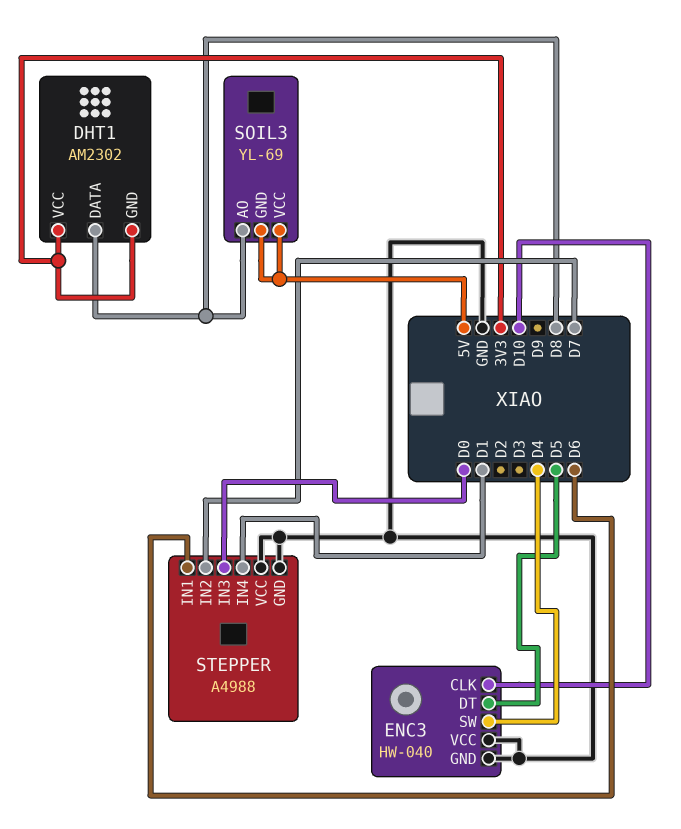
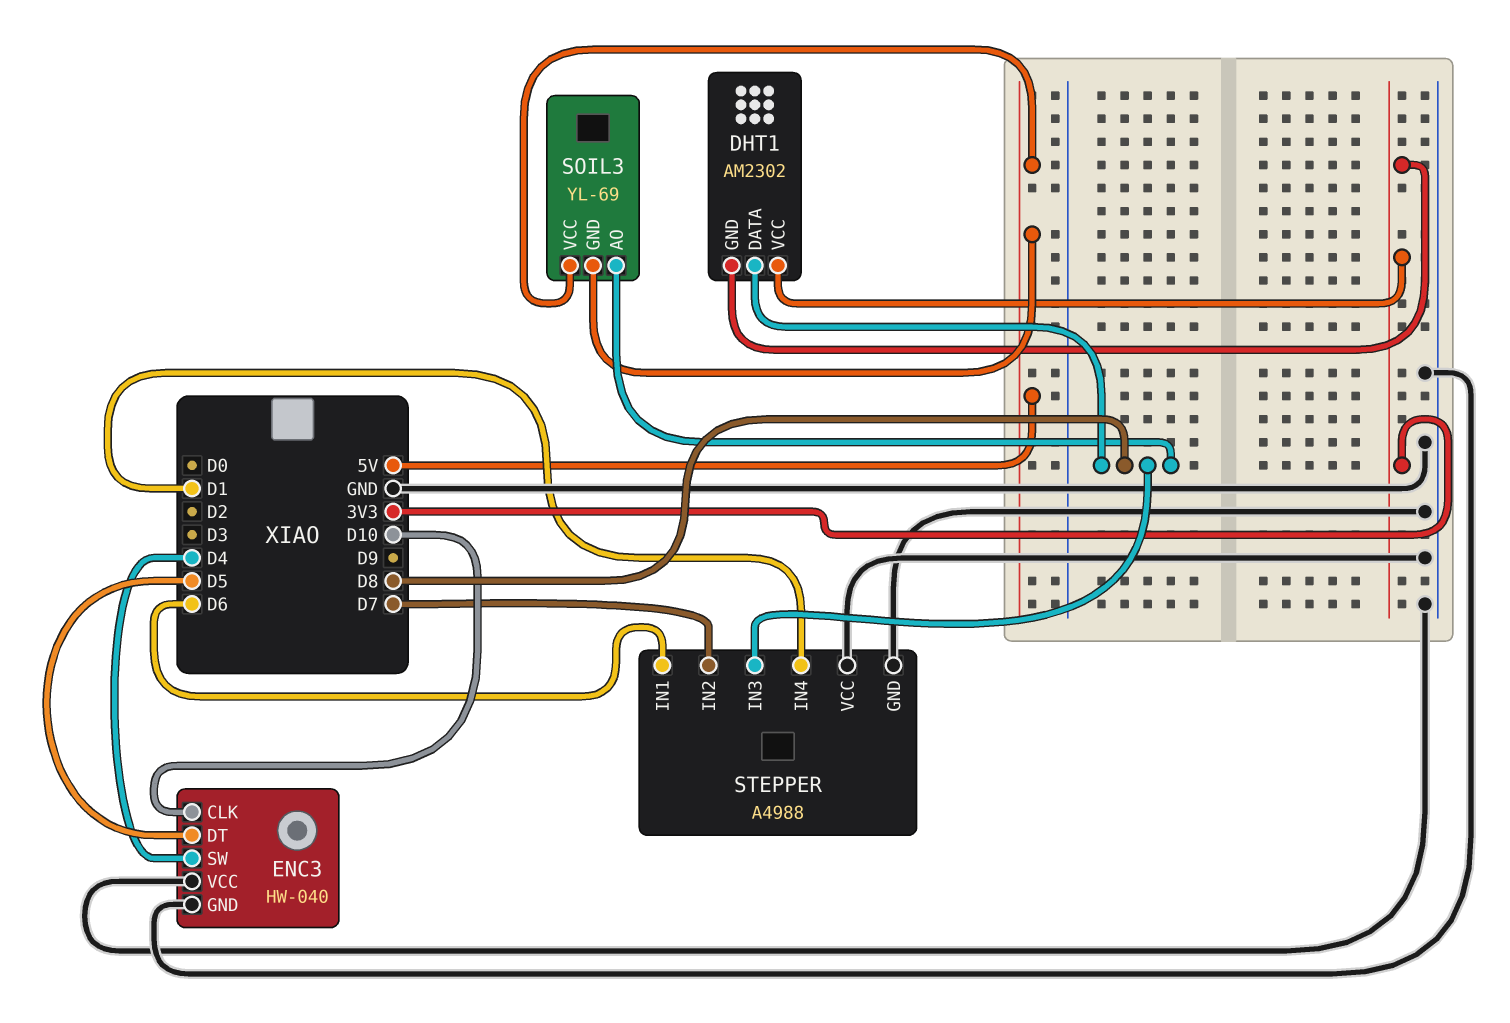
STEPPER pin IN3: D0 -> D8

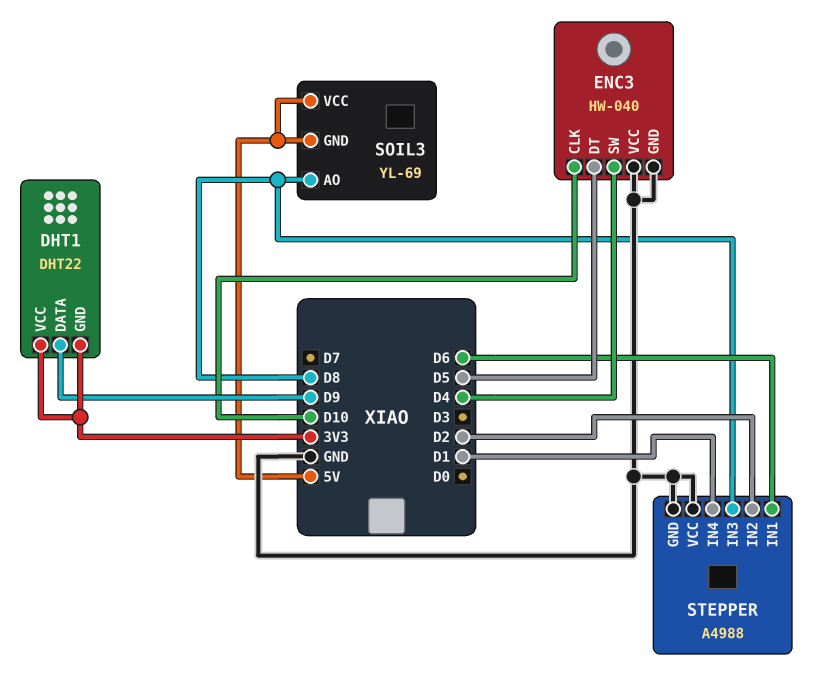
DHT1: AM2302 -> DHT22
DHT1 pin DATA: D8 -> D9
STEPPER pin IN2: D7 -> D2

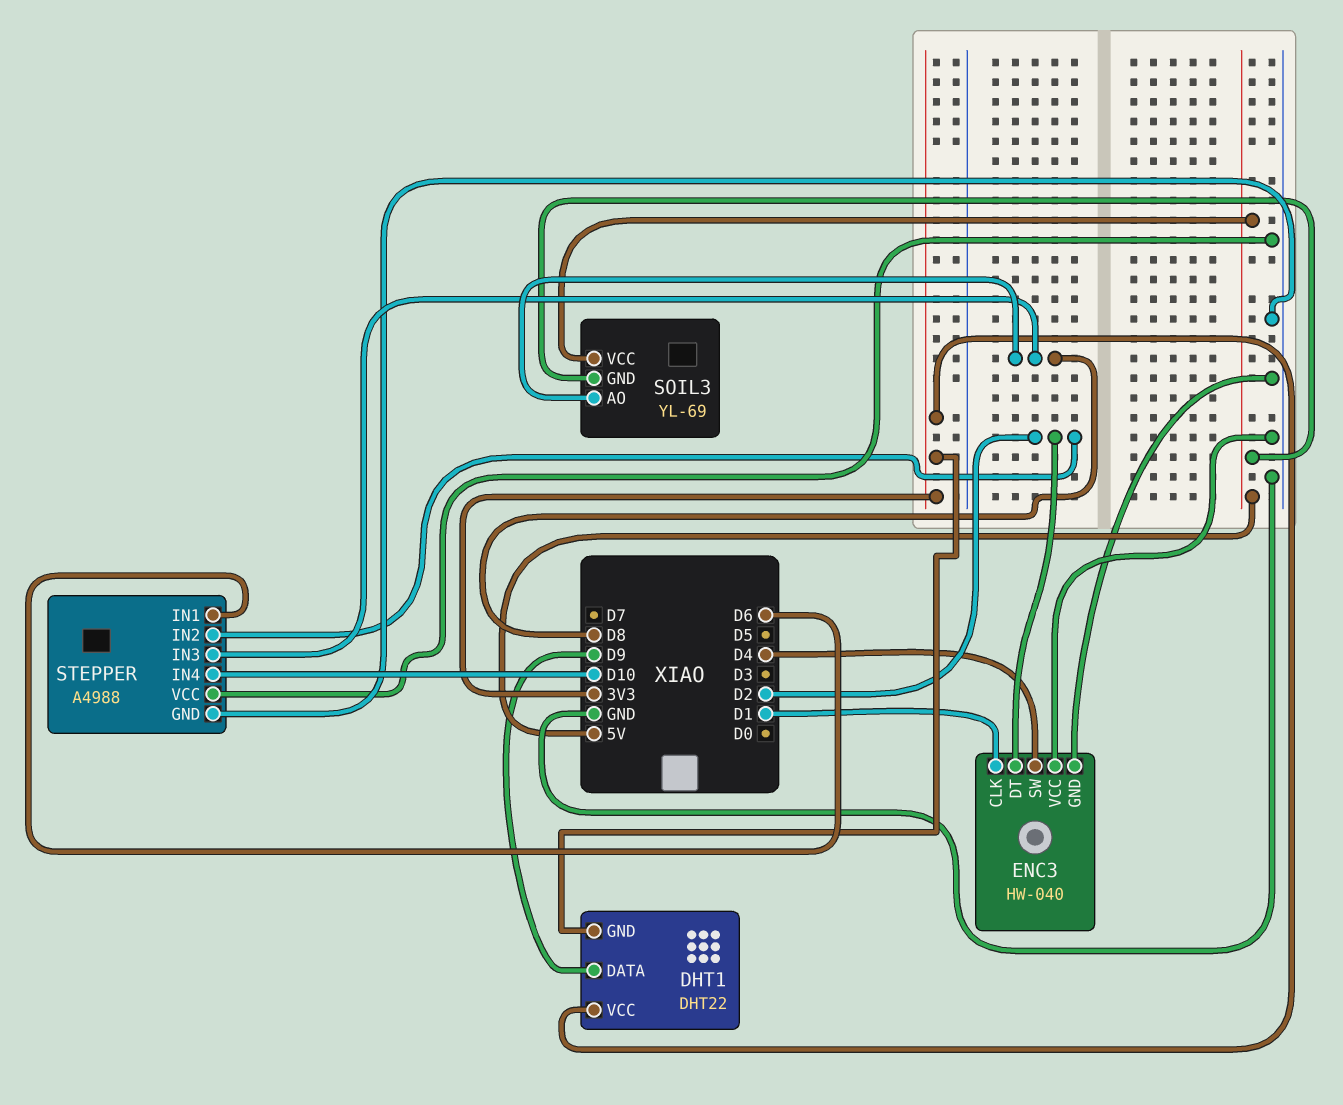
ENC3 pin CLK: D10 -> D1
ENC3 pin DT: D5 -> D2
STEPPER pin IN4: D1 -> D10

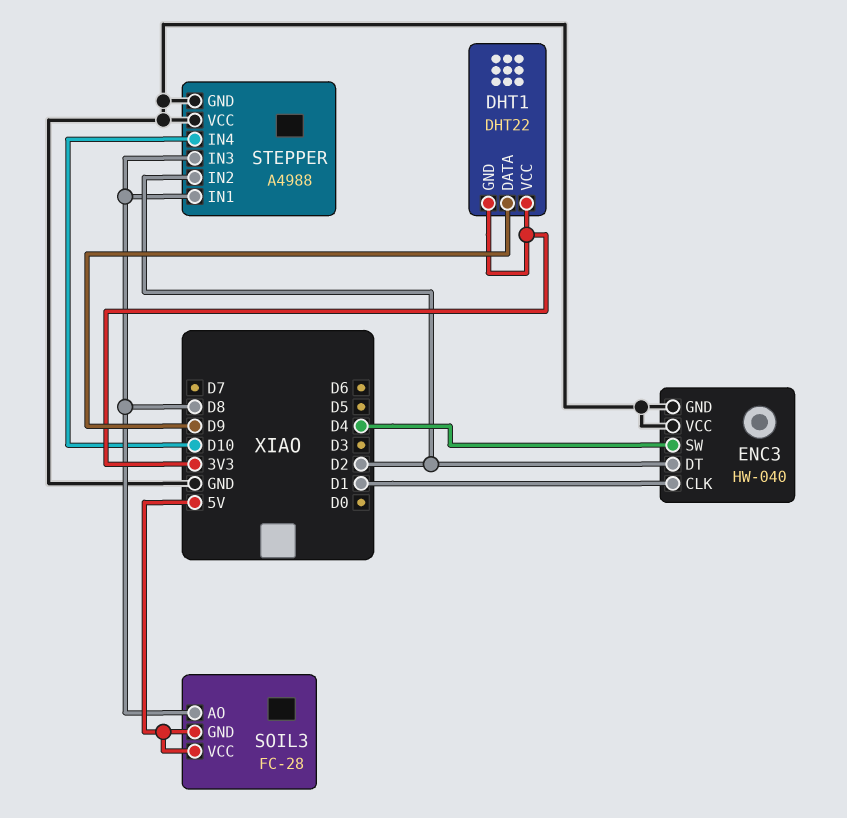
SOIL3: YL-69 -> FC-28
STEPPER pin IN1: D6 -> D8

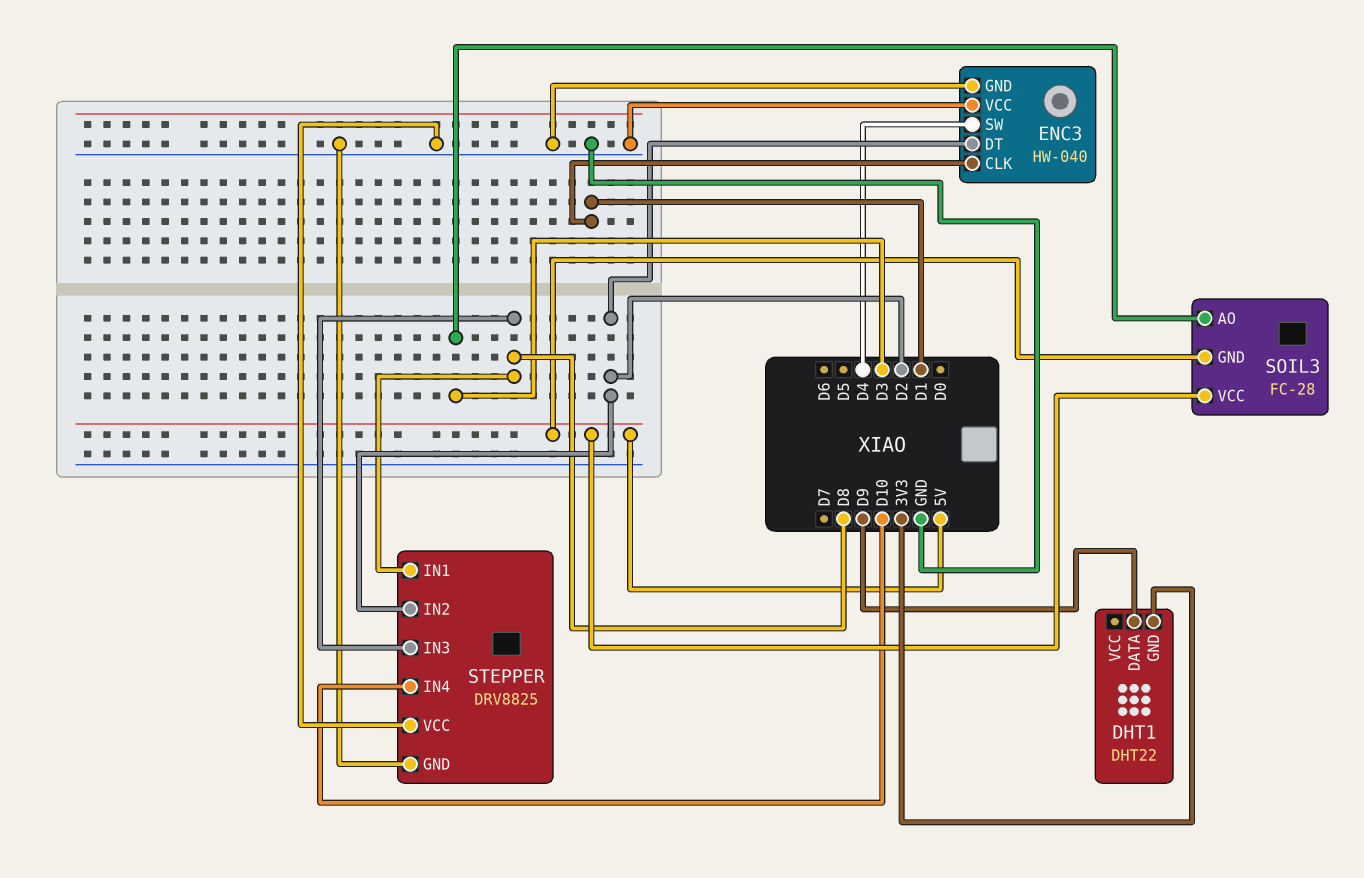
DHT1 pin VCC: 3V3 -> none
SOIL3 pin AO: D8 -> D3
STEPPER: A4988 -> DRV8825

